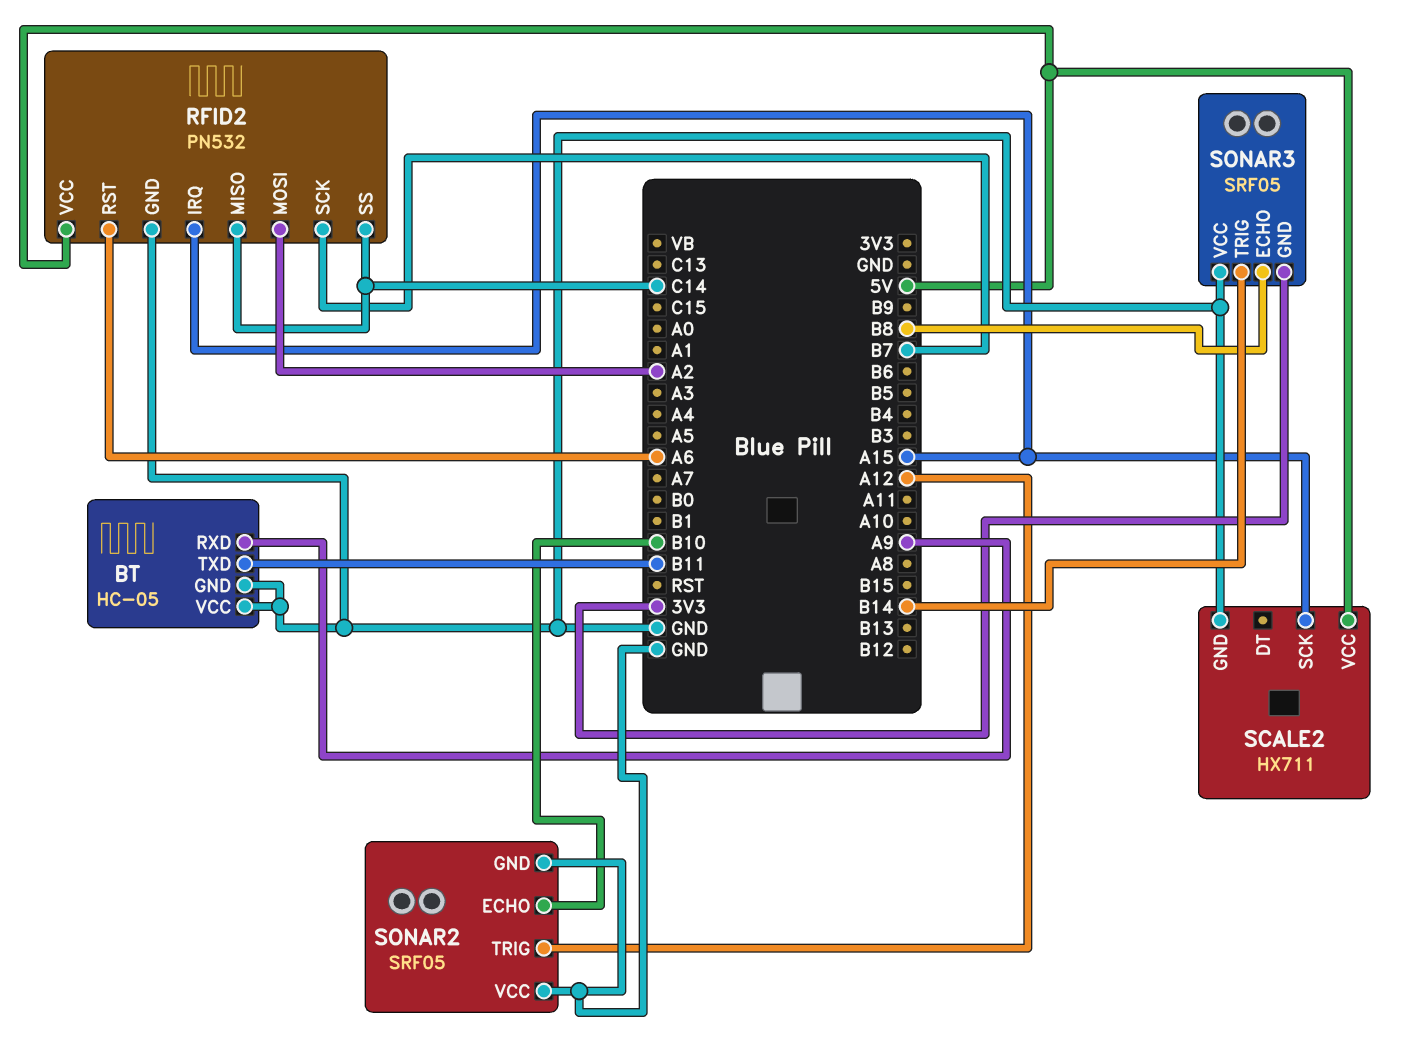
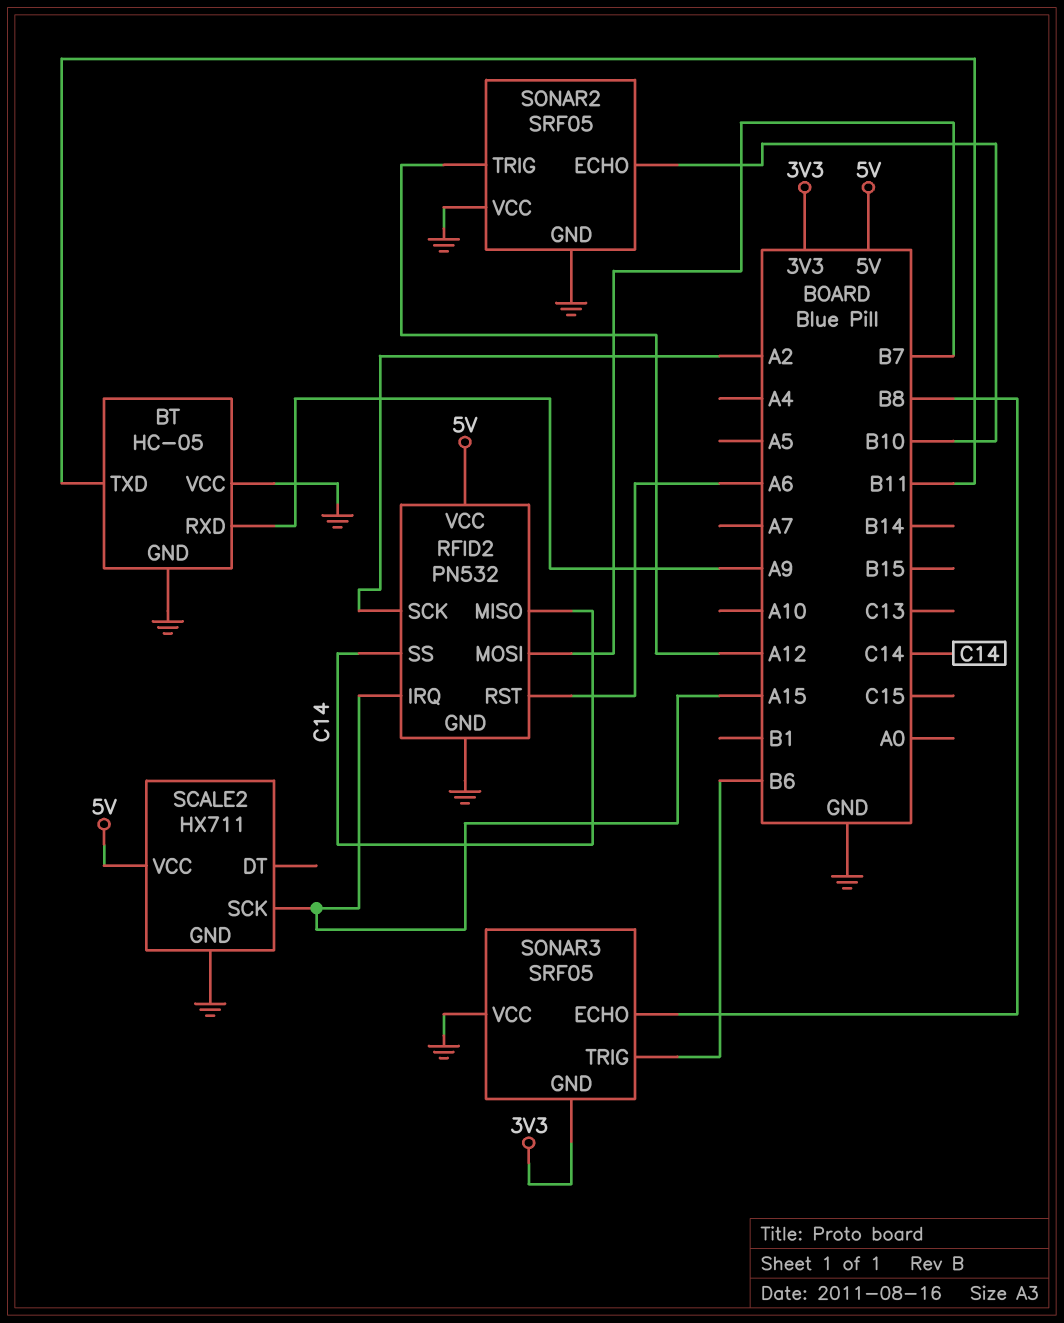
RFID2 pin MOSI: A2 -> B7
RFID2 pin SCK: B7 -> A2
SONAR3 pin TRIG: B14 -> B6

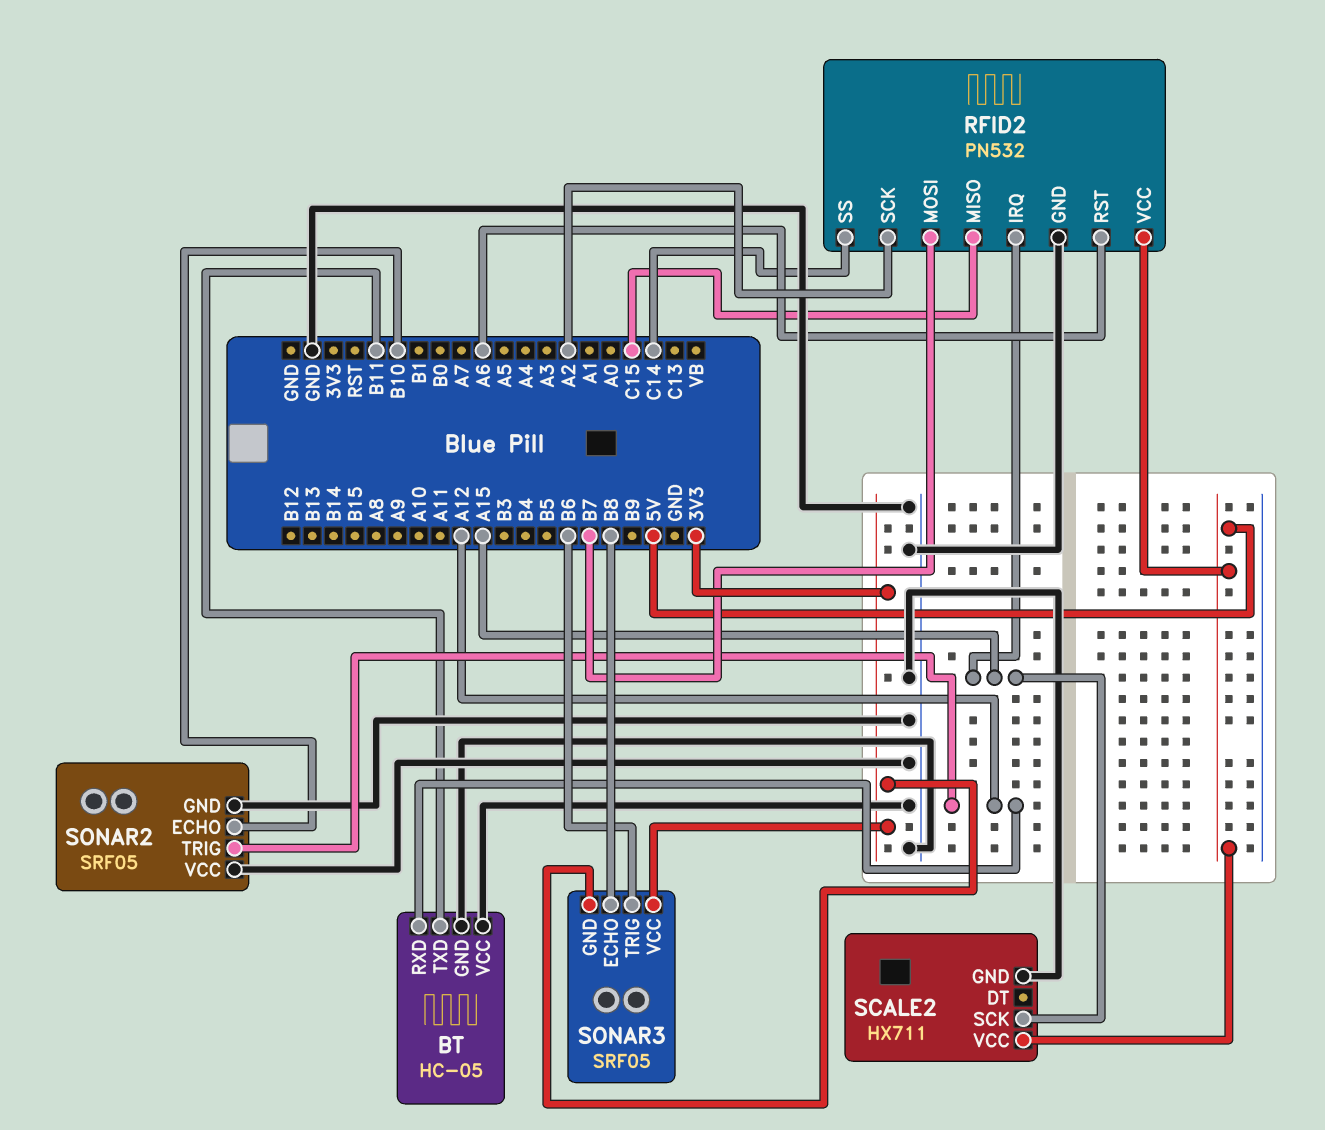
BT pin RXD: A9 -> A12
RFID2 pin MISO: C14 -> C15
SONAR3 pin VCC: GND -> 3V3

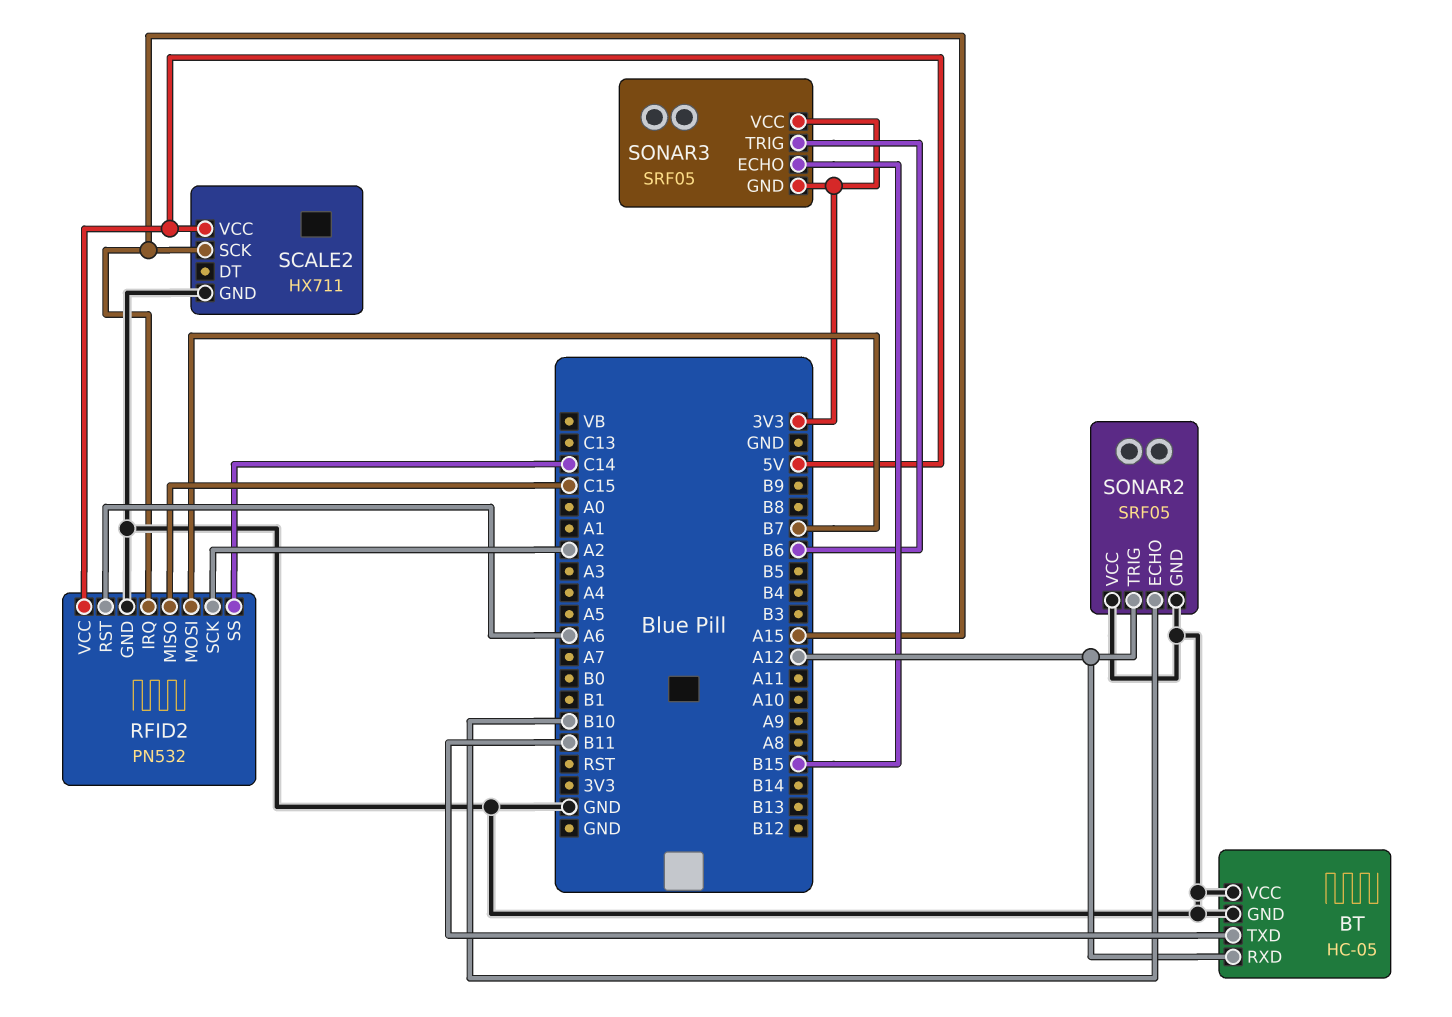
SONAR3 pin ECHO: B8 -> B15

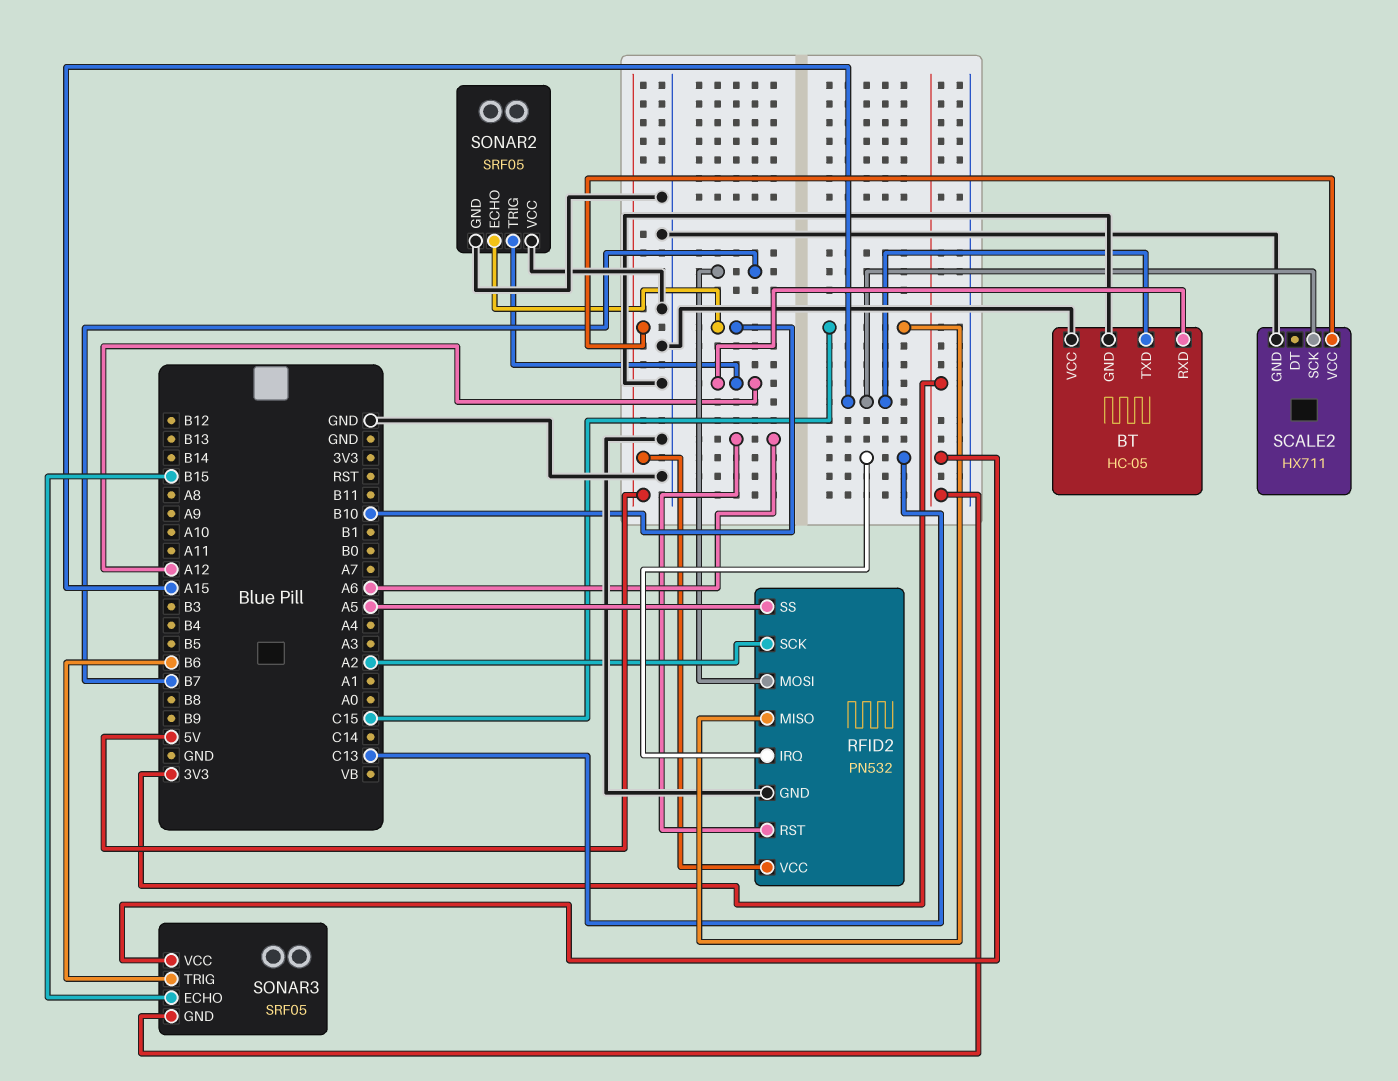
BT pin TXD: B11 -> A15
RFID2 pin IRQ: A15 -> C13
RFID2 pin SS: C14 -> A5

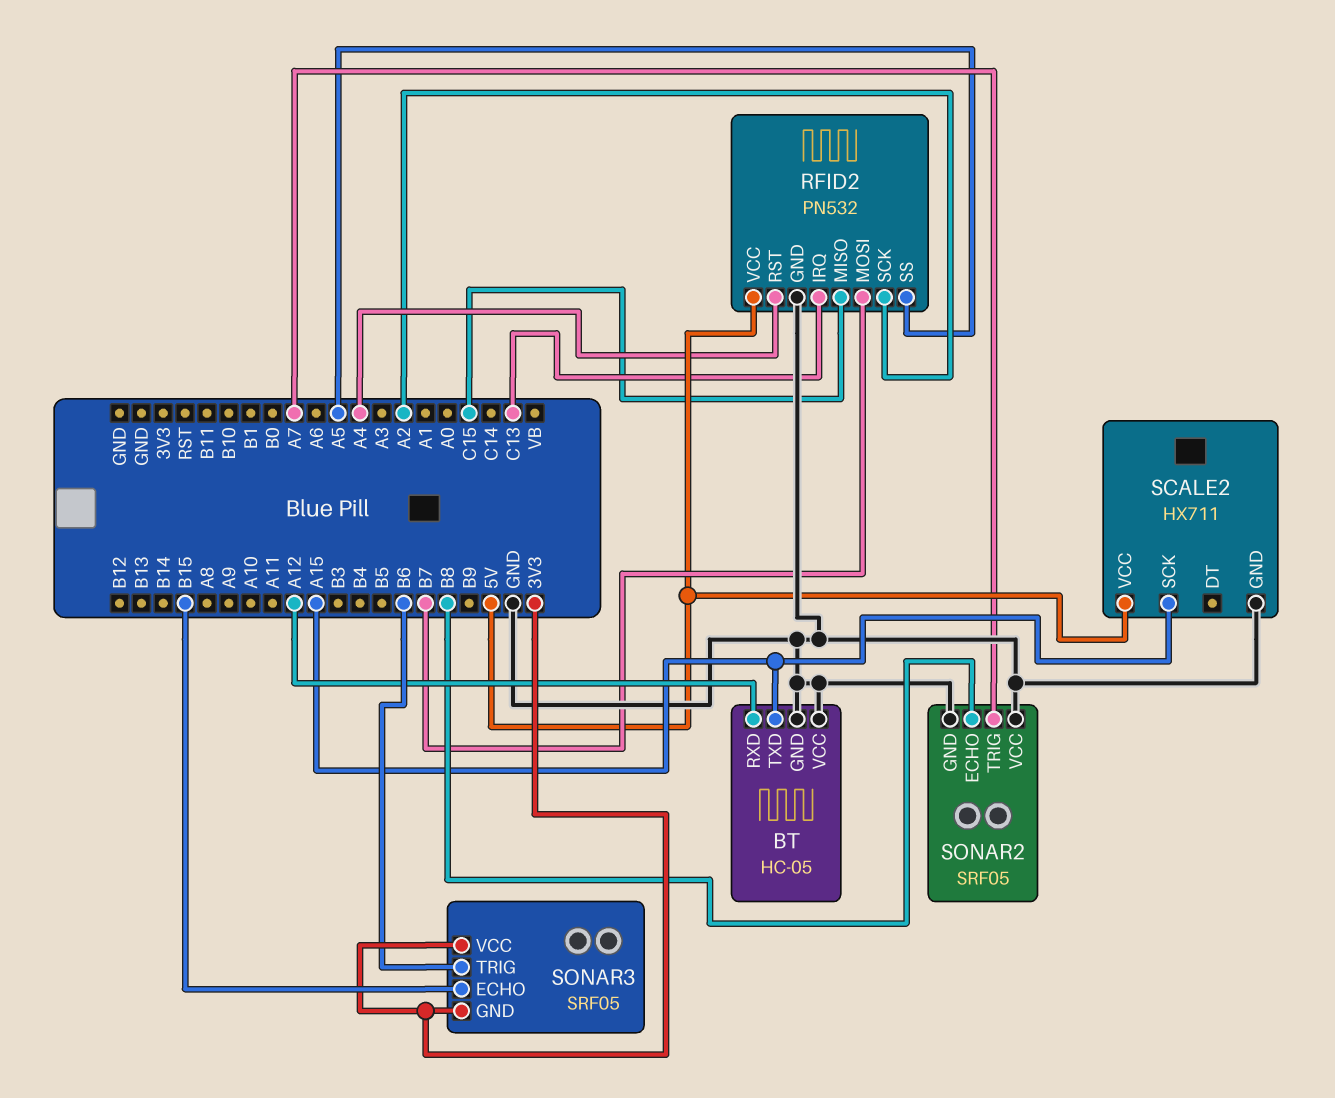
RFID2 pin RST: A6 -> A4
SONAR2 pin ECHO: B10 -> B8
SONAR2 pin TRIG: A12 -> A7

